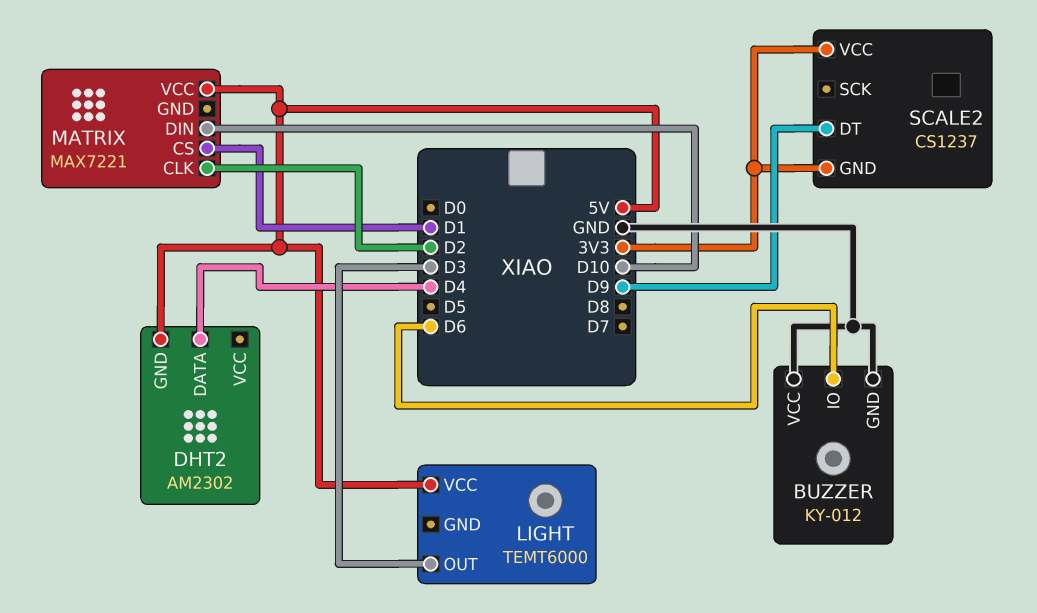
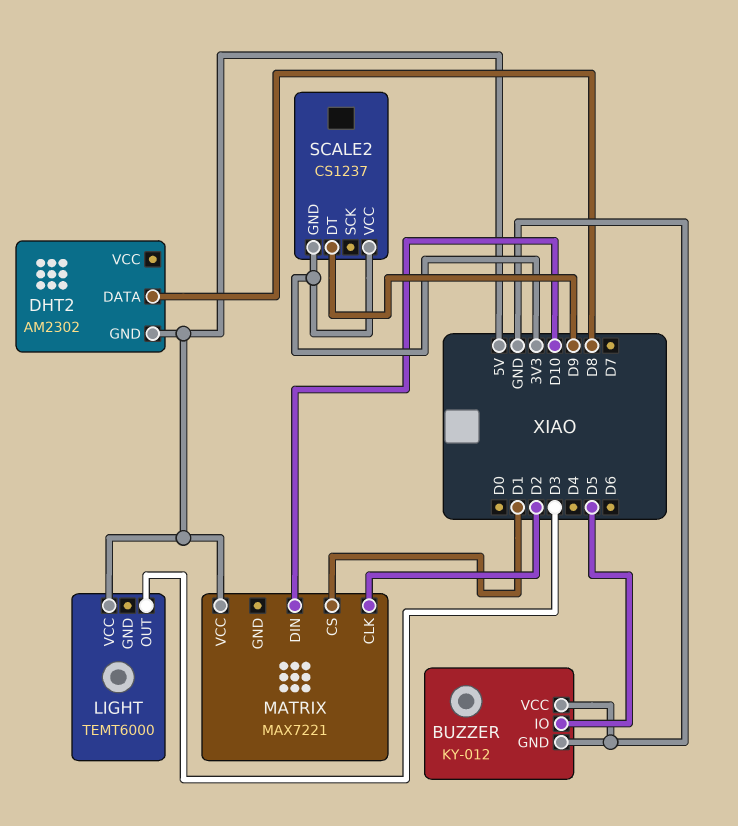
BUZZER pin IO: D6 -> D5
DHT2 pin DATA: D4 -> D8

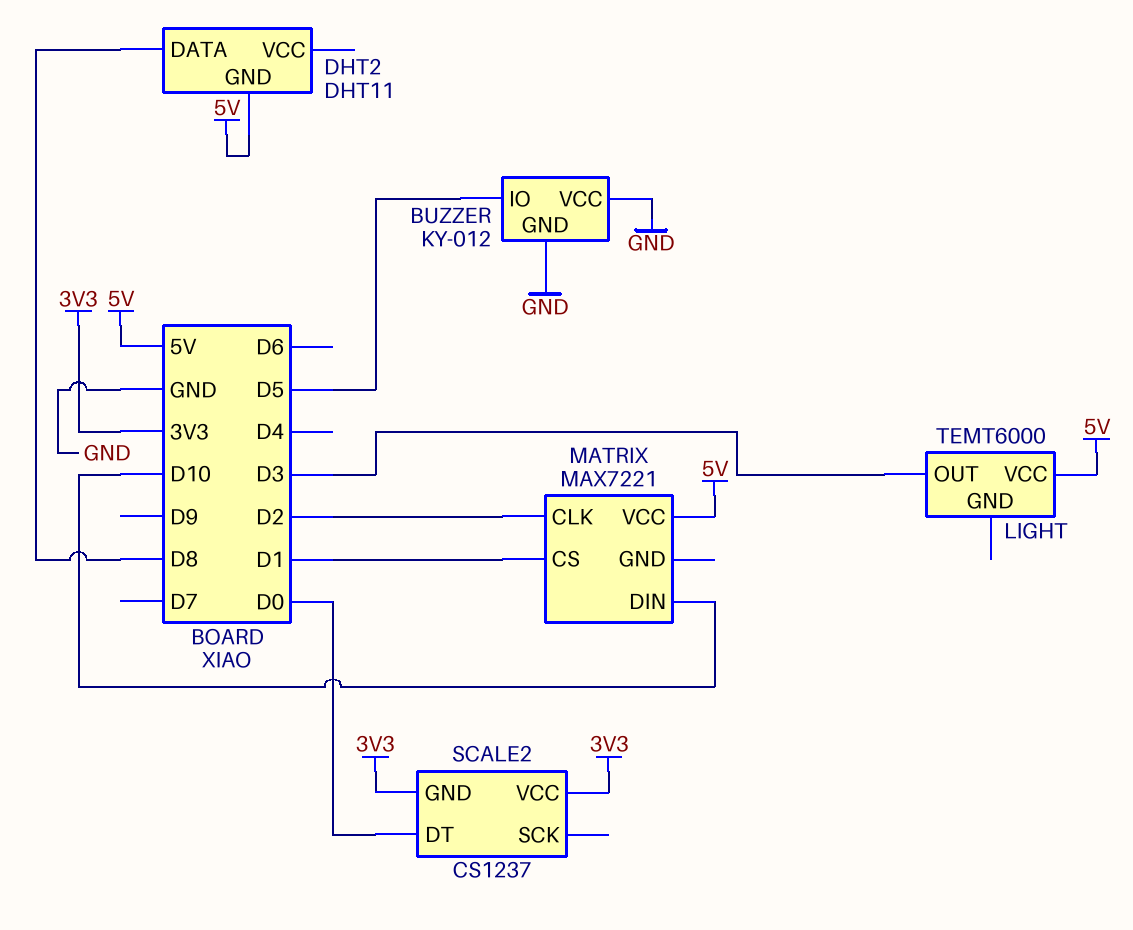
DHT2: AM2302 -> DHT11
SCALE2 pin DT: D9 -> D0

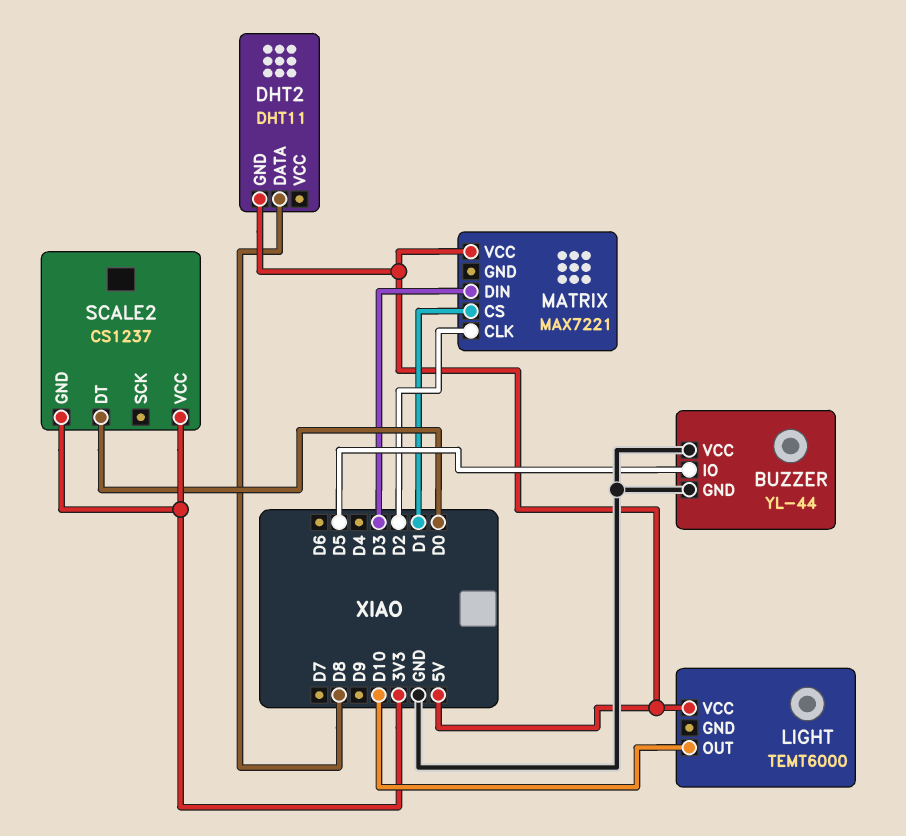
BUZZER: KY-012 -> YL-44
LIGHT pin OUT: D3 -> D10
MATRIX pin DIN: D10 -> D3

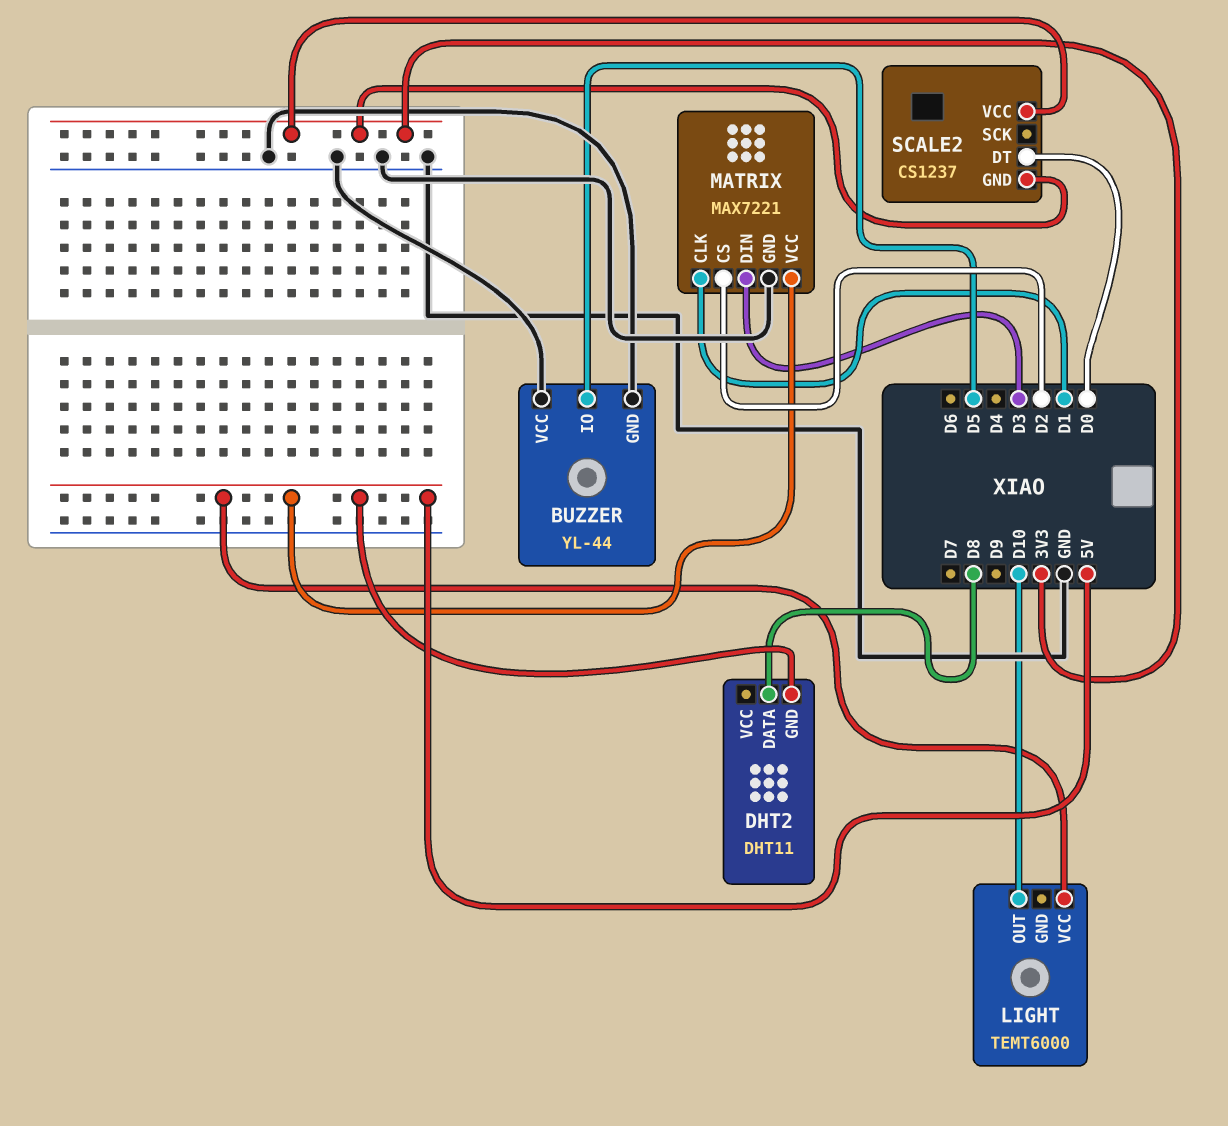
MATRIX pin CLK: D2 -> D1
MATRIX pin CS: D1 -> D2
MATRIX pin GND: none -> GND

